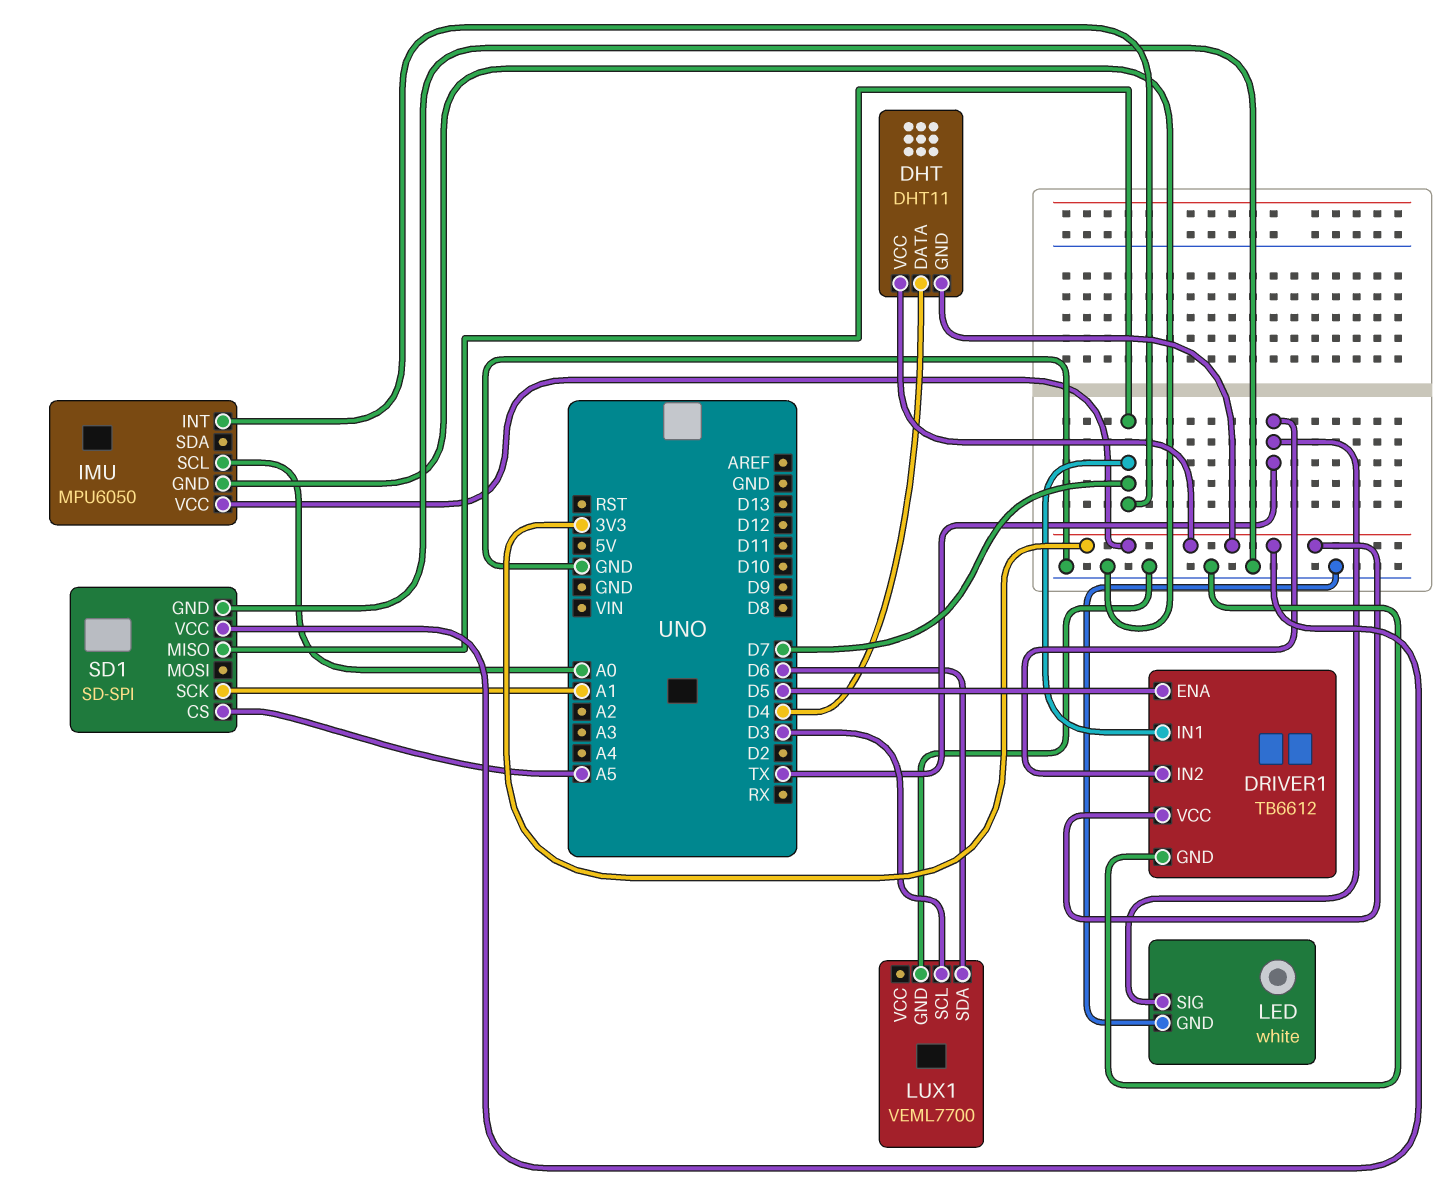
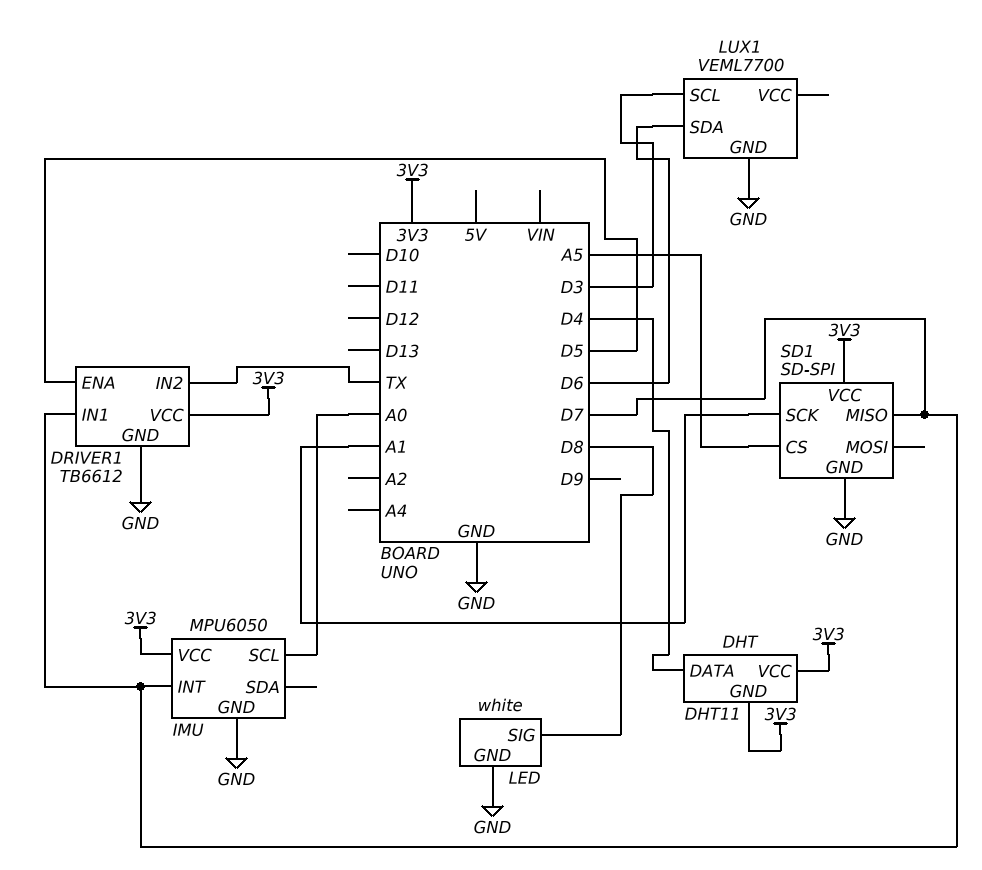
LED pin SIG: TX -> D8

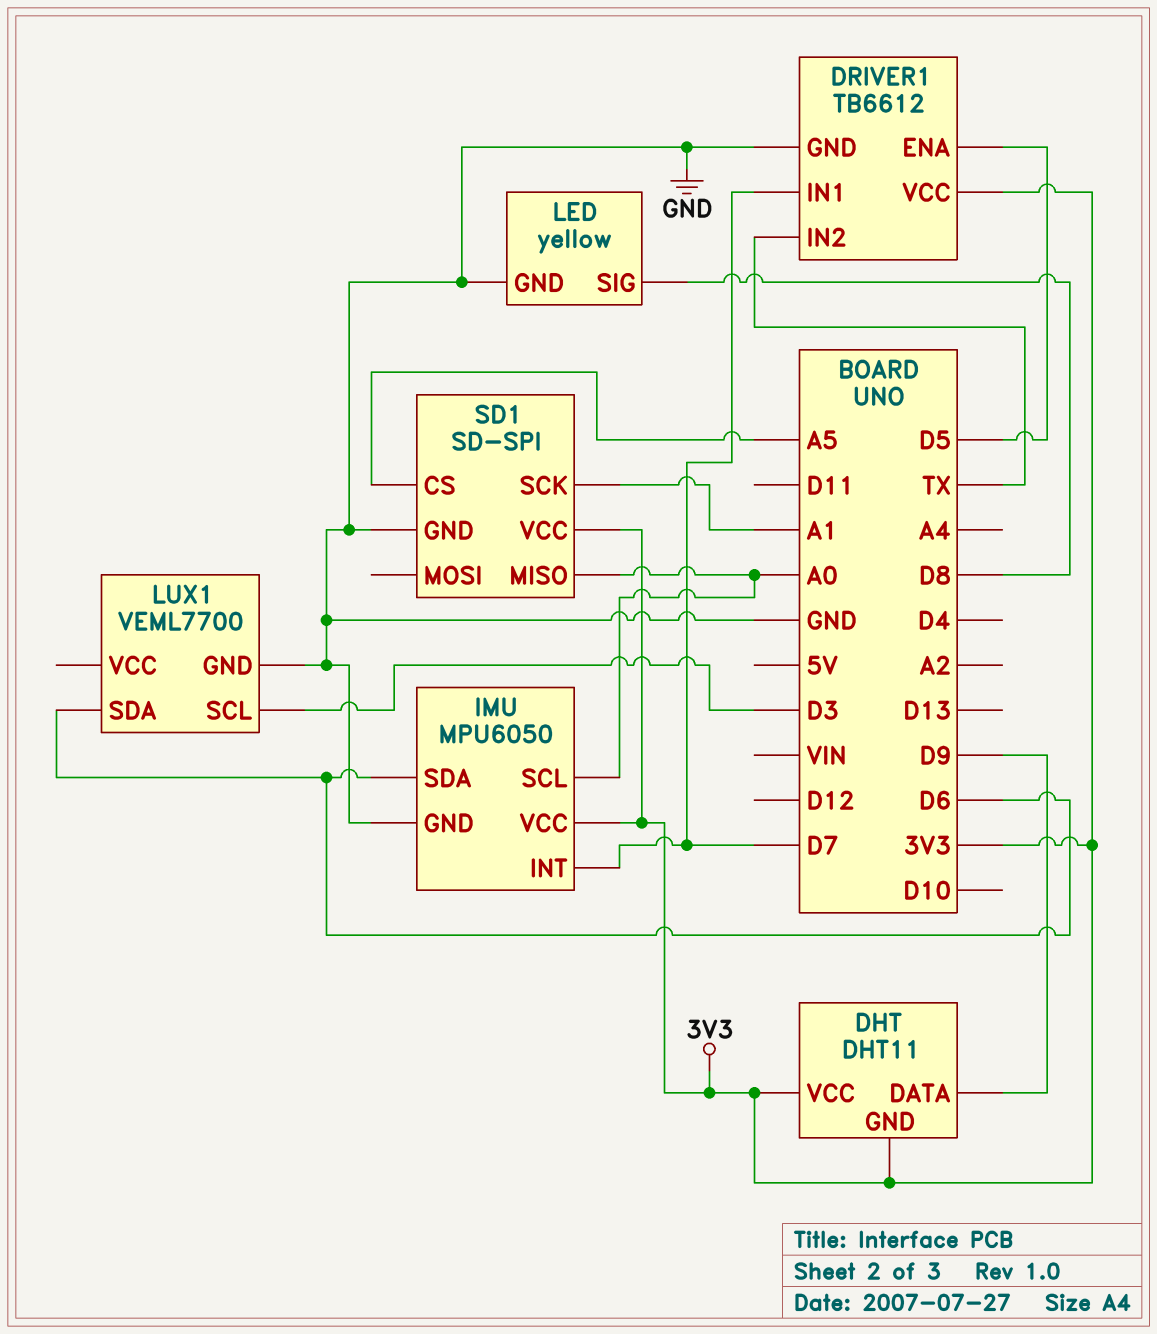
DHT pin DATA: D4 -> D9
IMU pin SDA: none -> D6
LED: white -> yellow
SD1 pin MISO: D7 -> A0

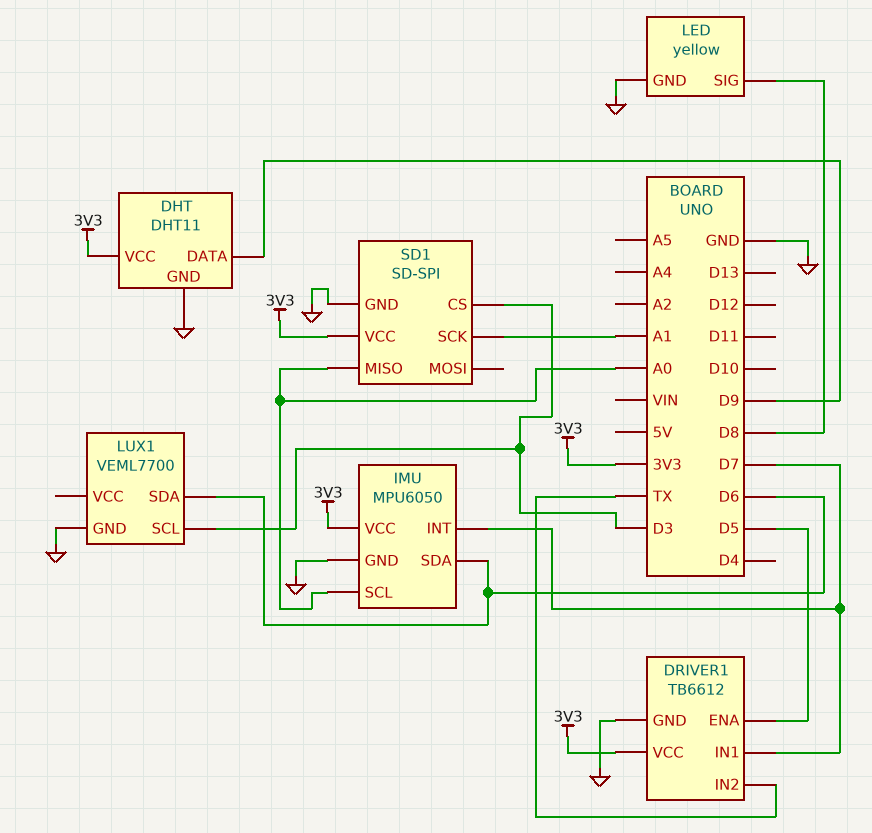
DHT pin GND: 3V3 -> GND
SD1 pin CS: A5 -> D3

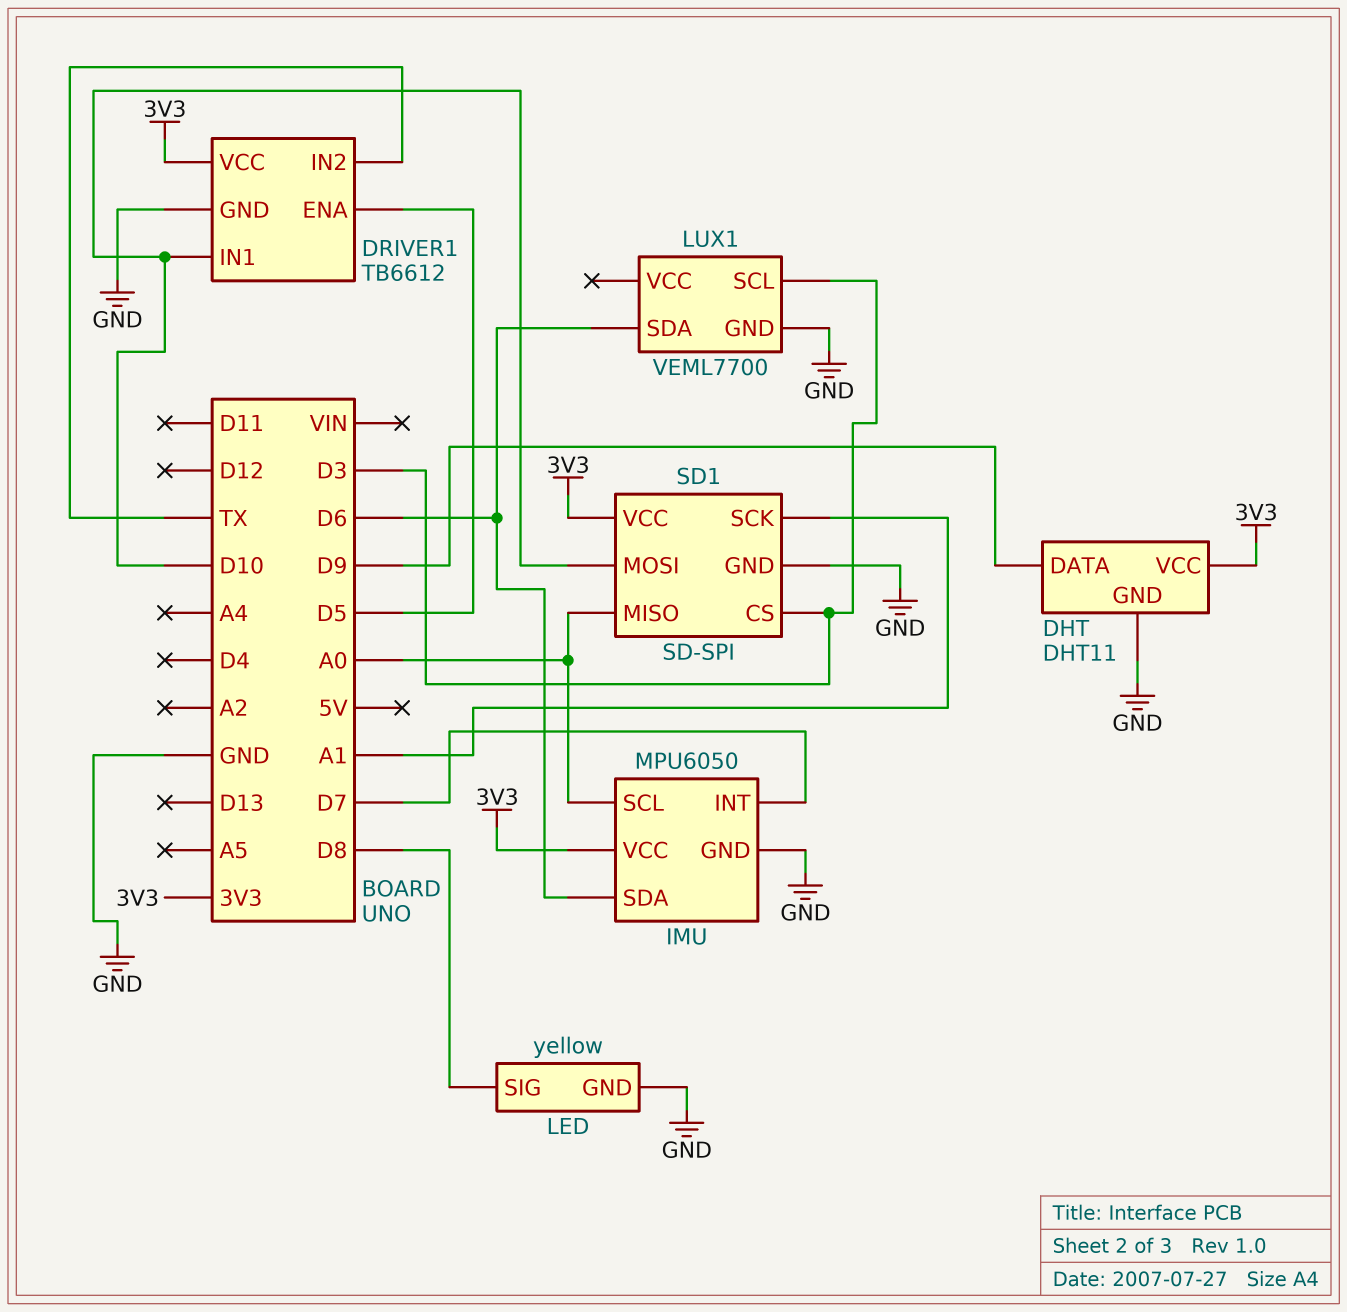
DRIVER1 pin IN1: D7 -> D10
SD1 pin MOSI: none -> D10

